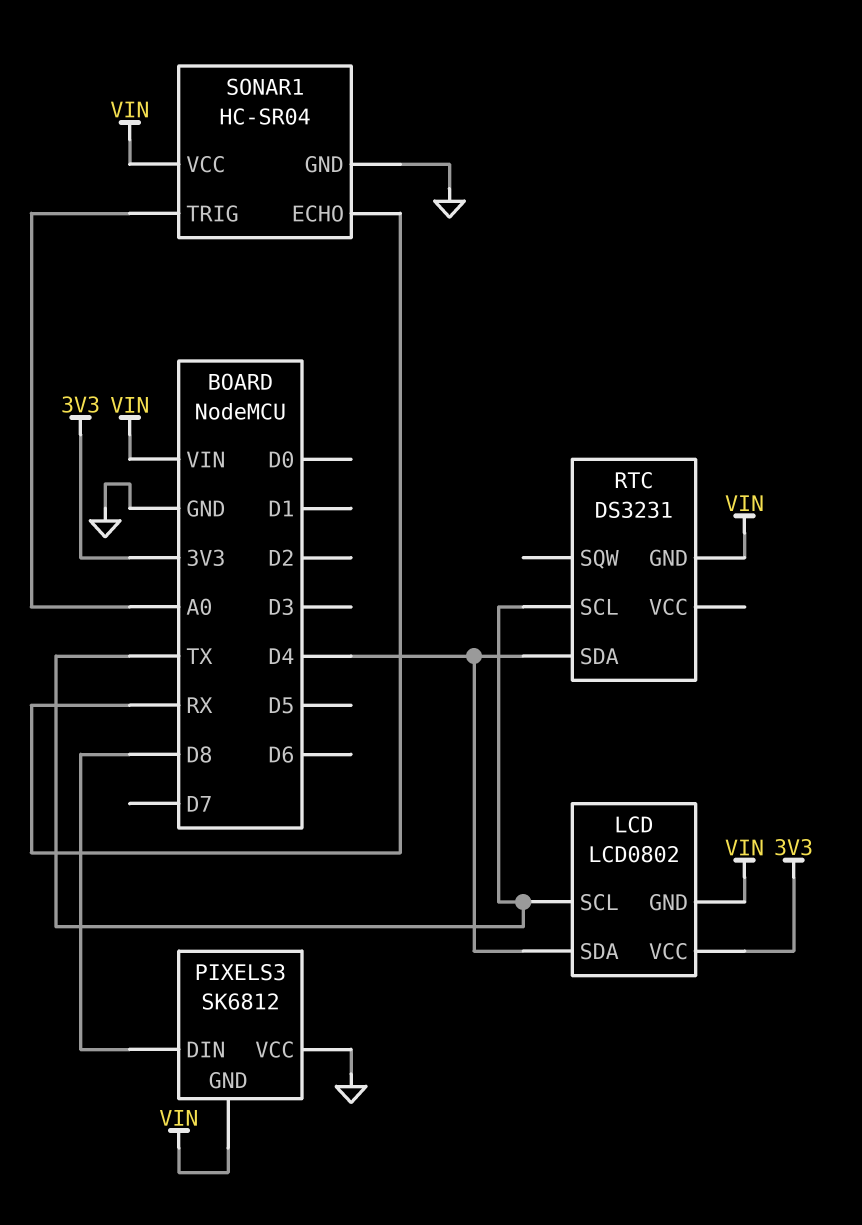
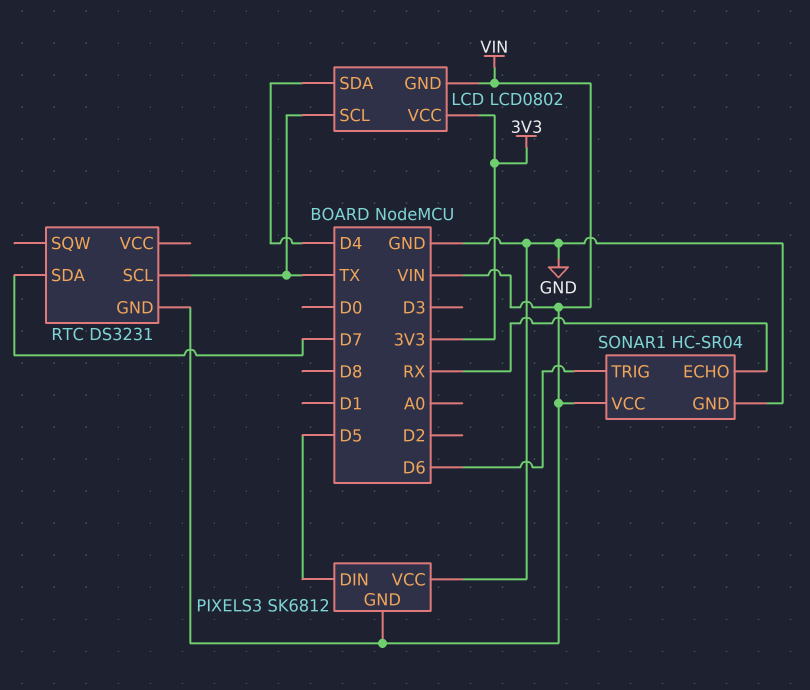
PIXELS3 pin DIN: D8 -> D5
RTC pin SDA: D4 -> D7
SONAR1 pin TRIG: A0 -> D6

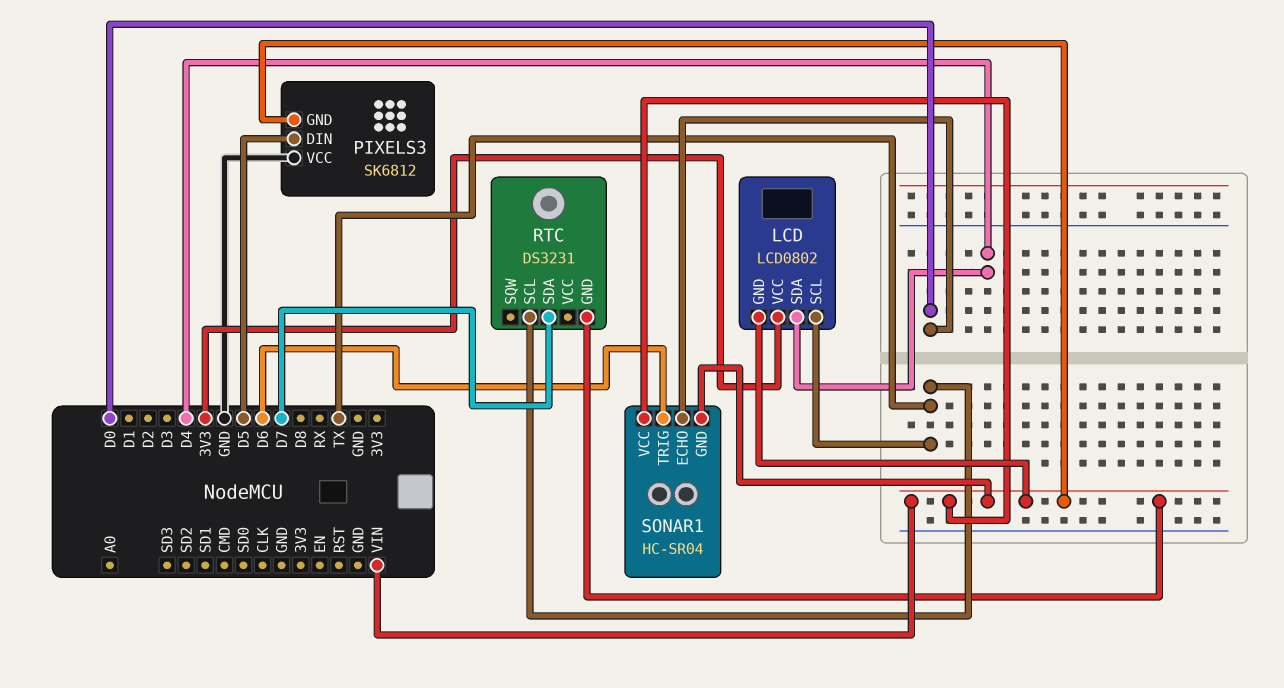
SONAR1 pin ECHO: RX -> D0
SONAR1 pin GND: GND -> VIN

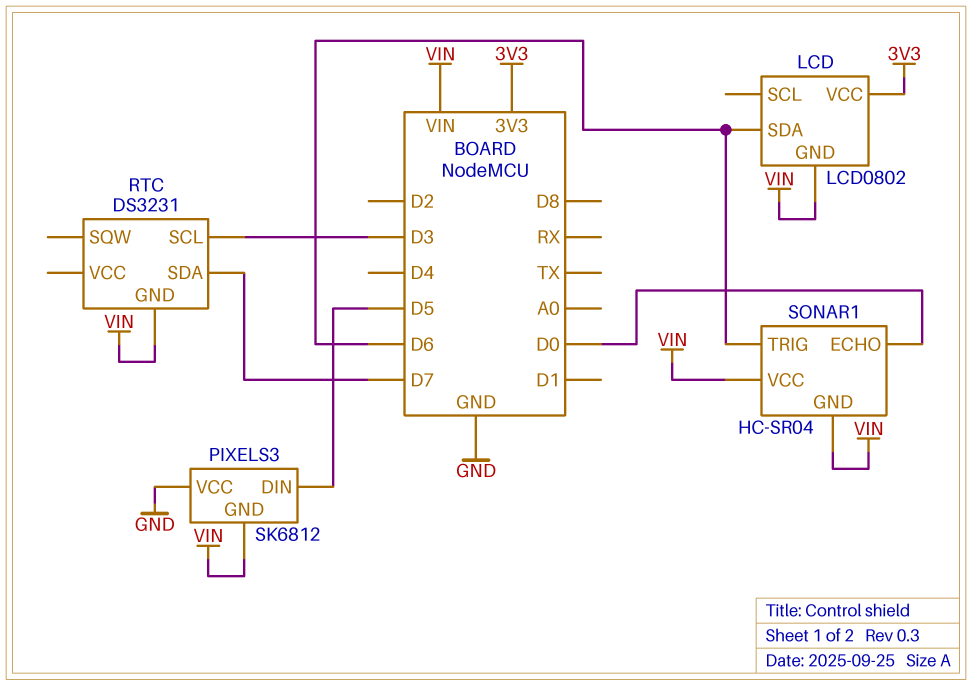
LCD pin SCL: TX -> none
LCD pin SDA: D4 -> D6
RTC pin SCL: TX -> D3

